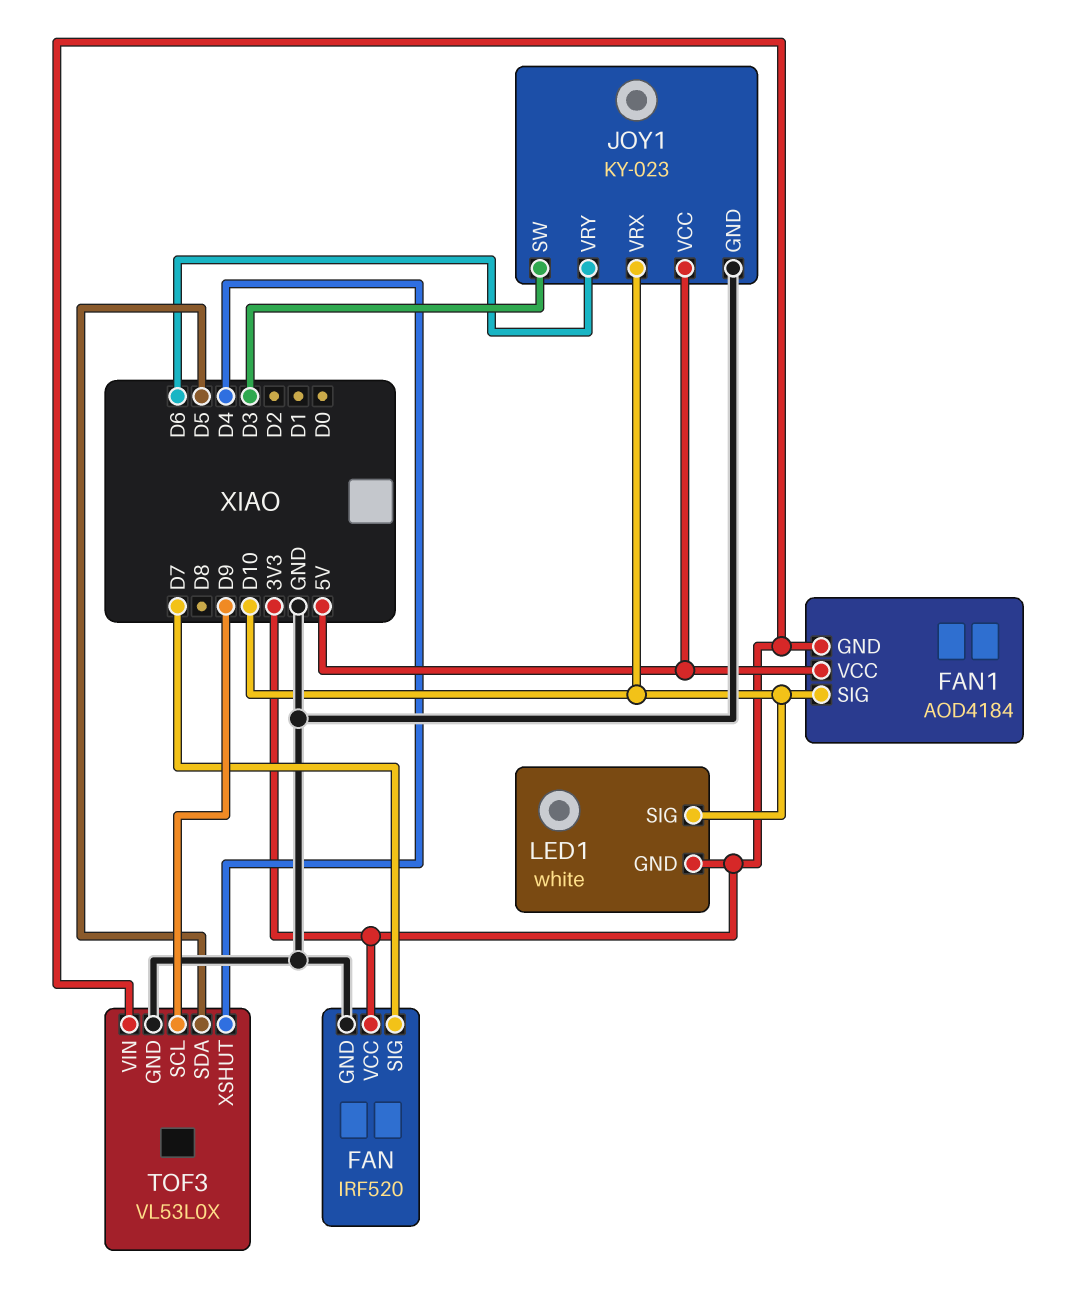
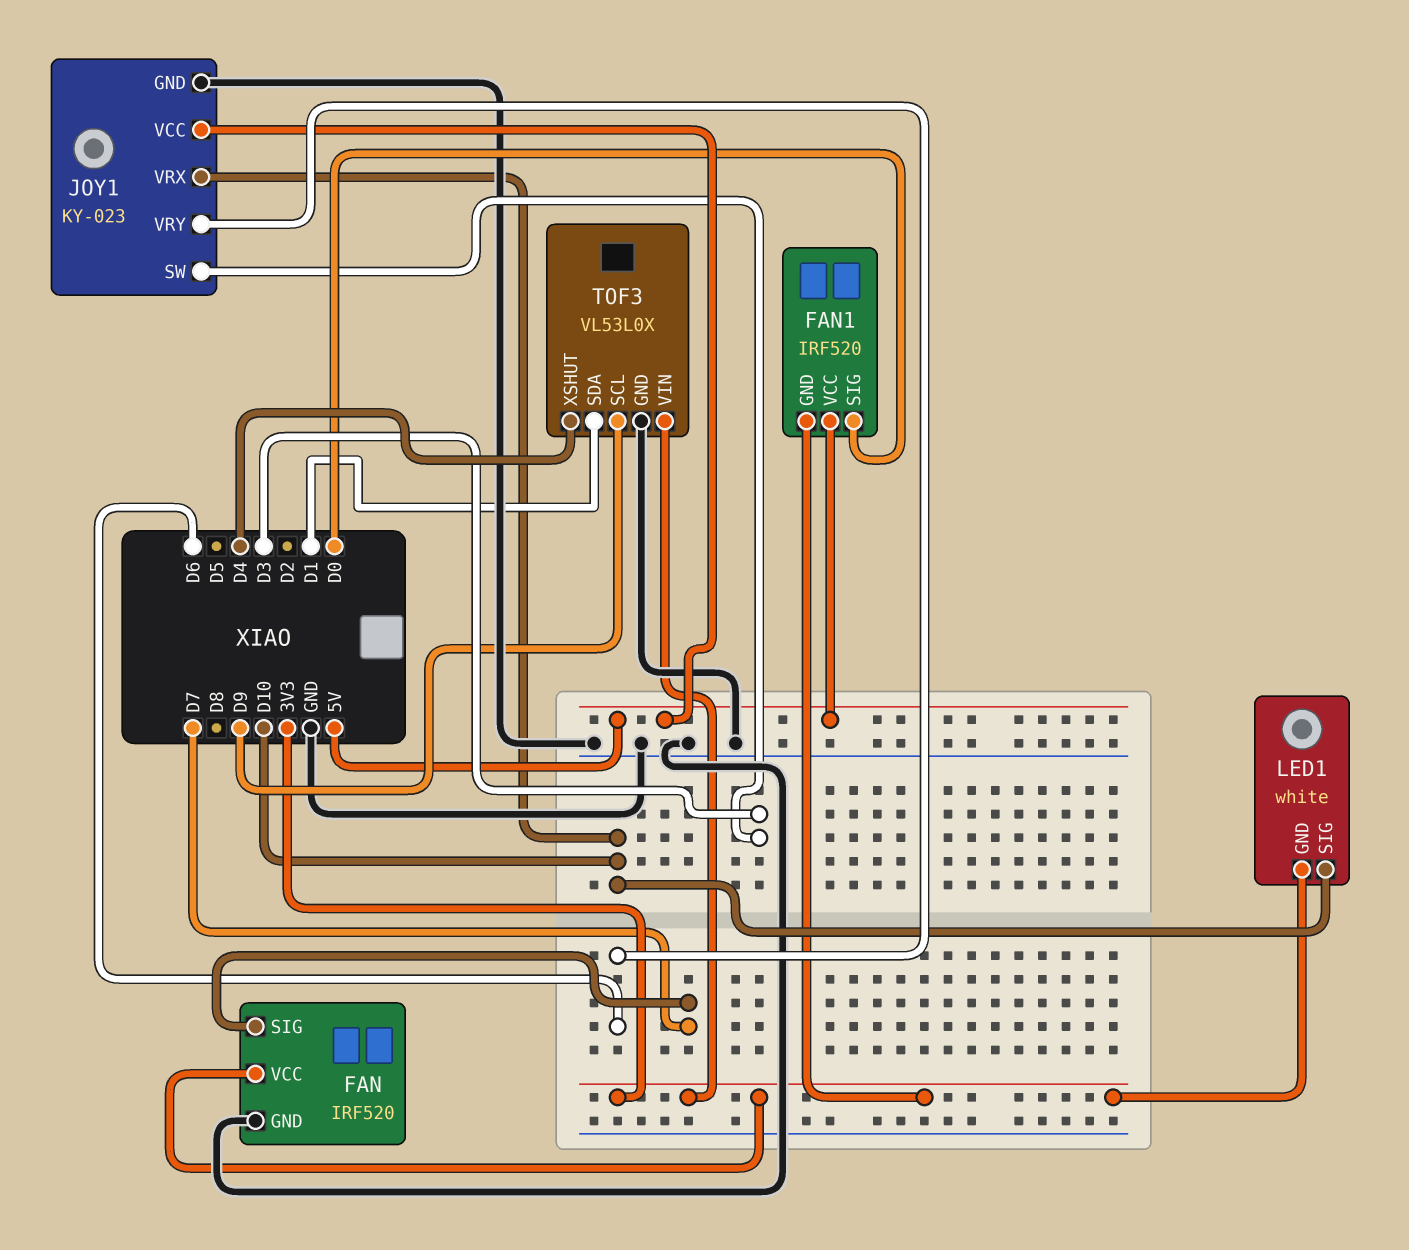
FAN1: AOD4184 -> IRF520
FAN1 pin SIG: D10 -> D0
TOF3 pin SDA: D5 -> D1

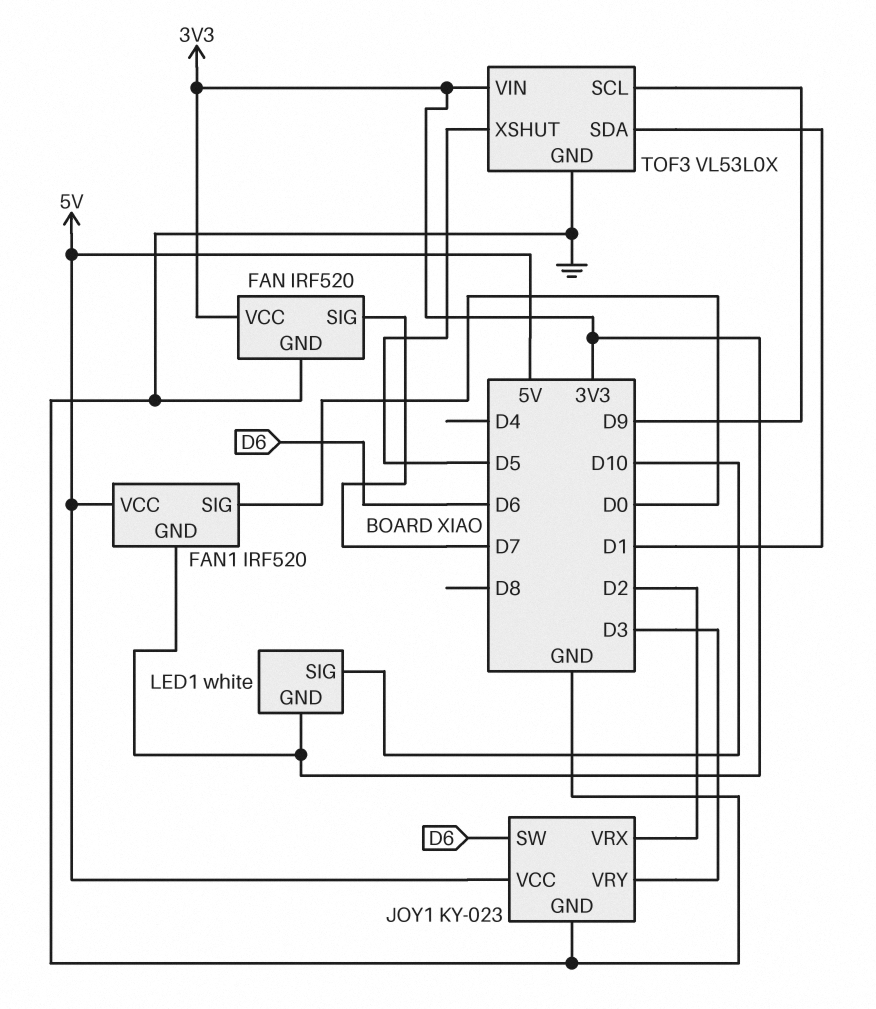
JOY1 pin SW: D3 -> D6
JOY1 pin VRX: D10 -> D2
JOY1 pin VRY: D6 -> D3
TOF3 pin XSHUT: D4 -> D5

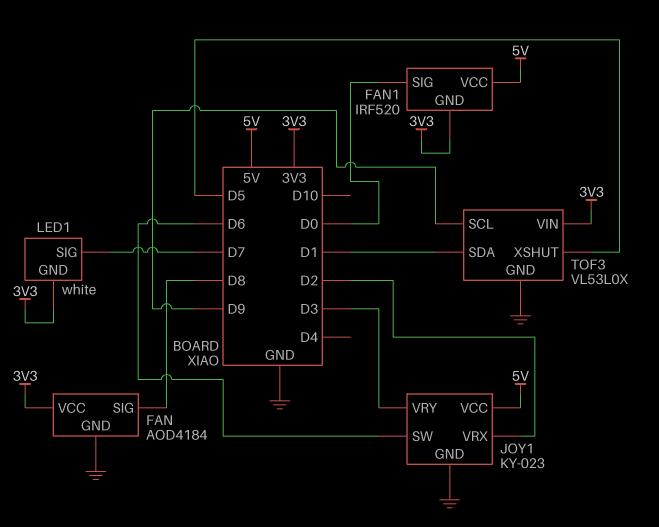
FAN: IRF520 -> AOD4184
FAN pin SIG: D7 -> D8
LED1 pin SIG: D10 -> D7

